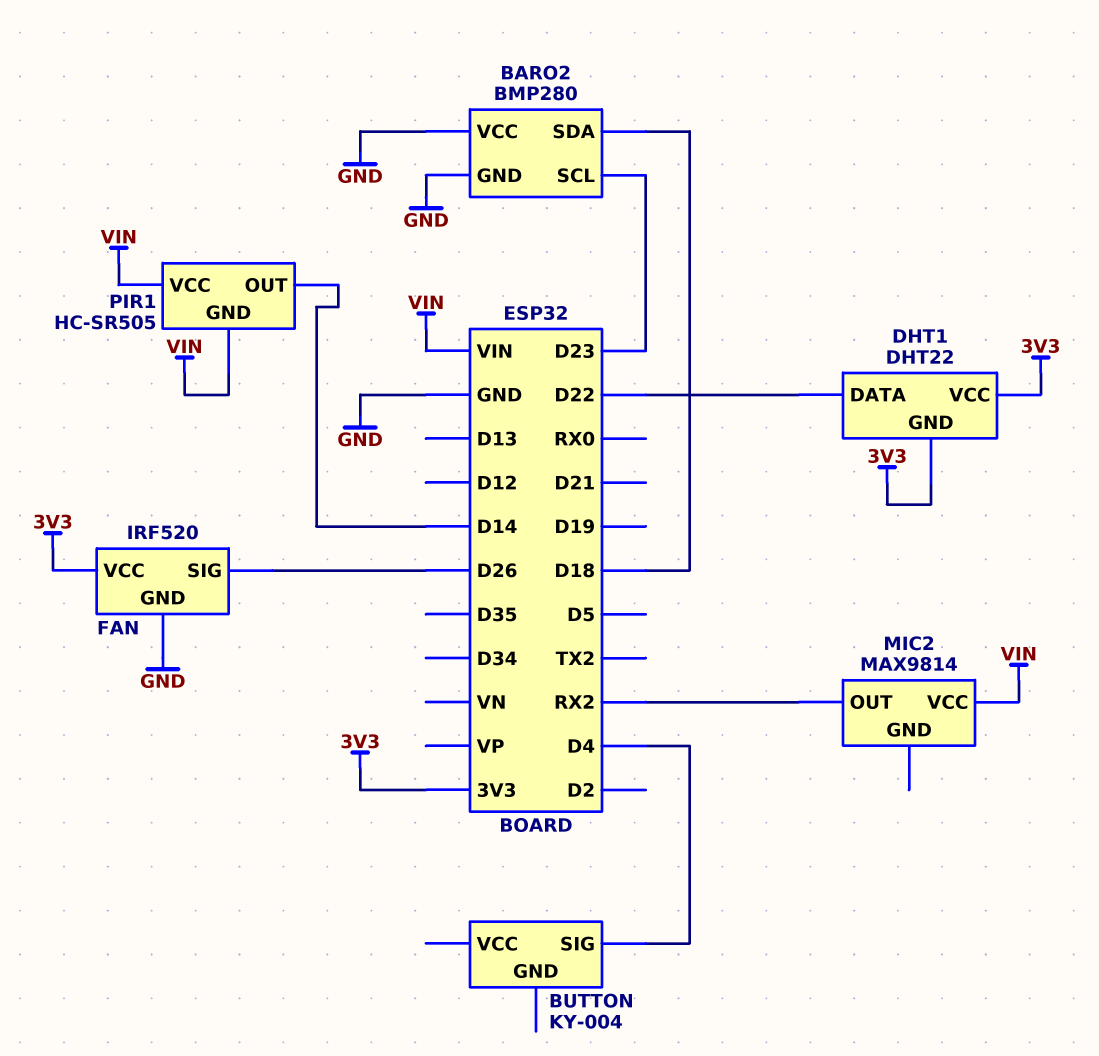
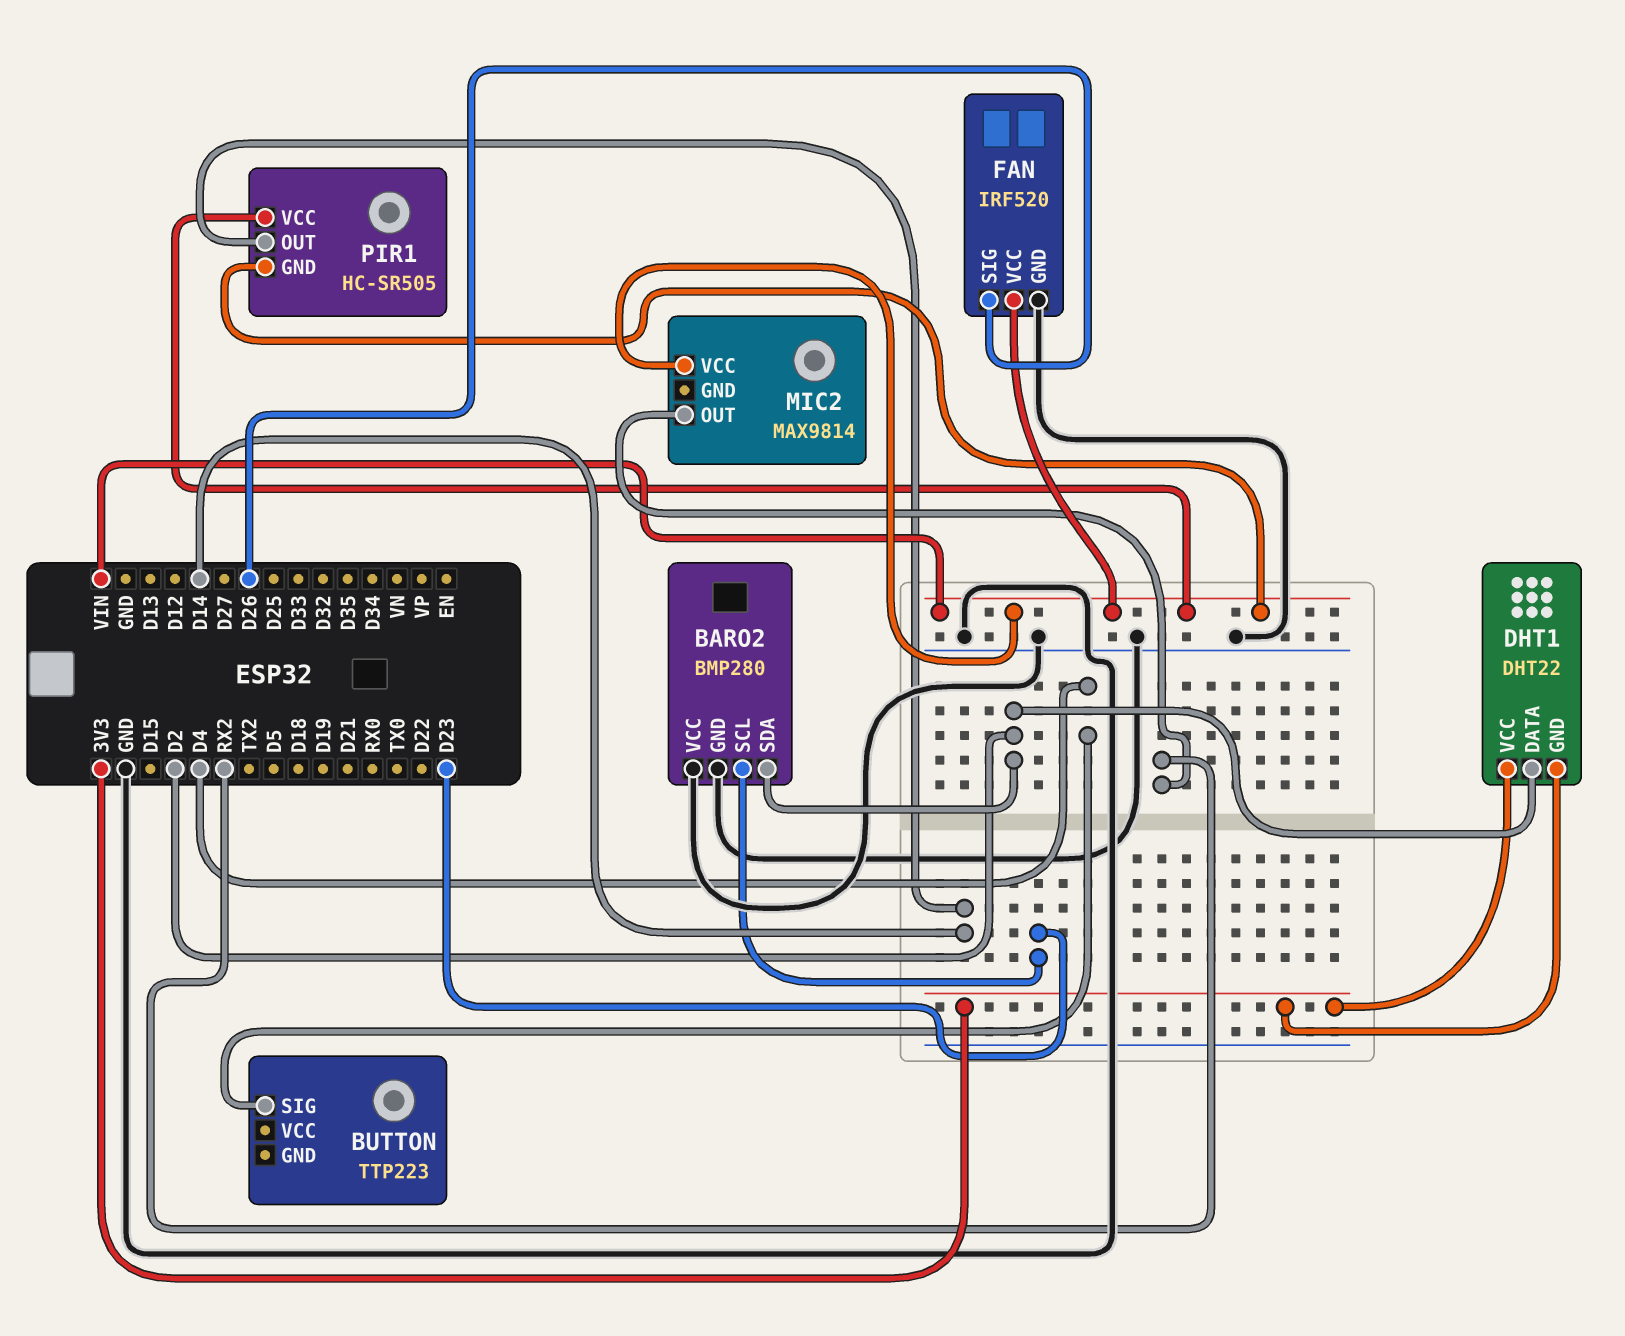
BARO2 pin SDA: D18 -> D2
BUTTON: KY-004 -> TTP223
DHT1 pin DATA: D22 -> D2
FAN pin VCC: 3V3 -> VIN

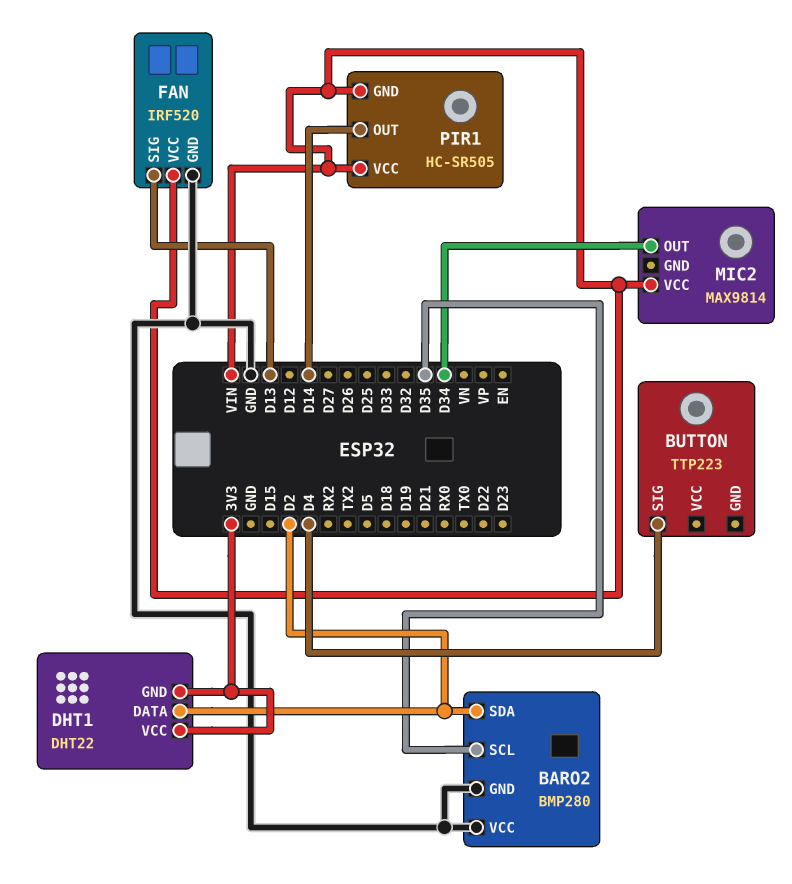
BARO2 pin SCL: D23 -> D35
FAN pin SIG: D26 -> D13
MIC2 pin OUT: RX2 -> D34

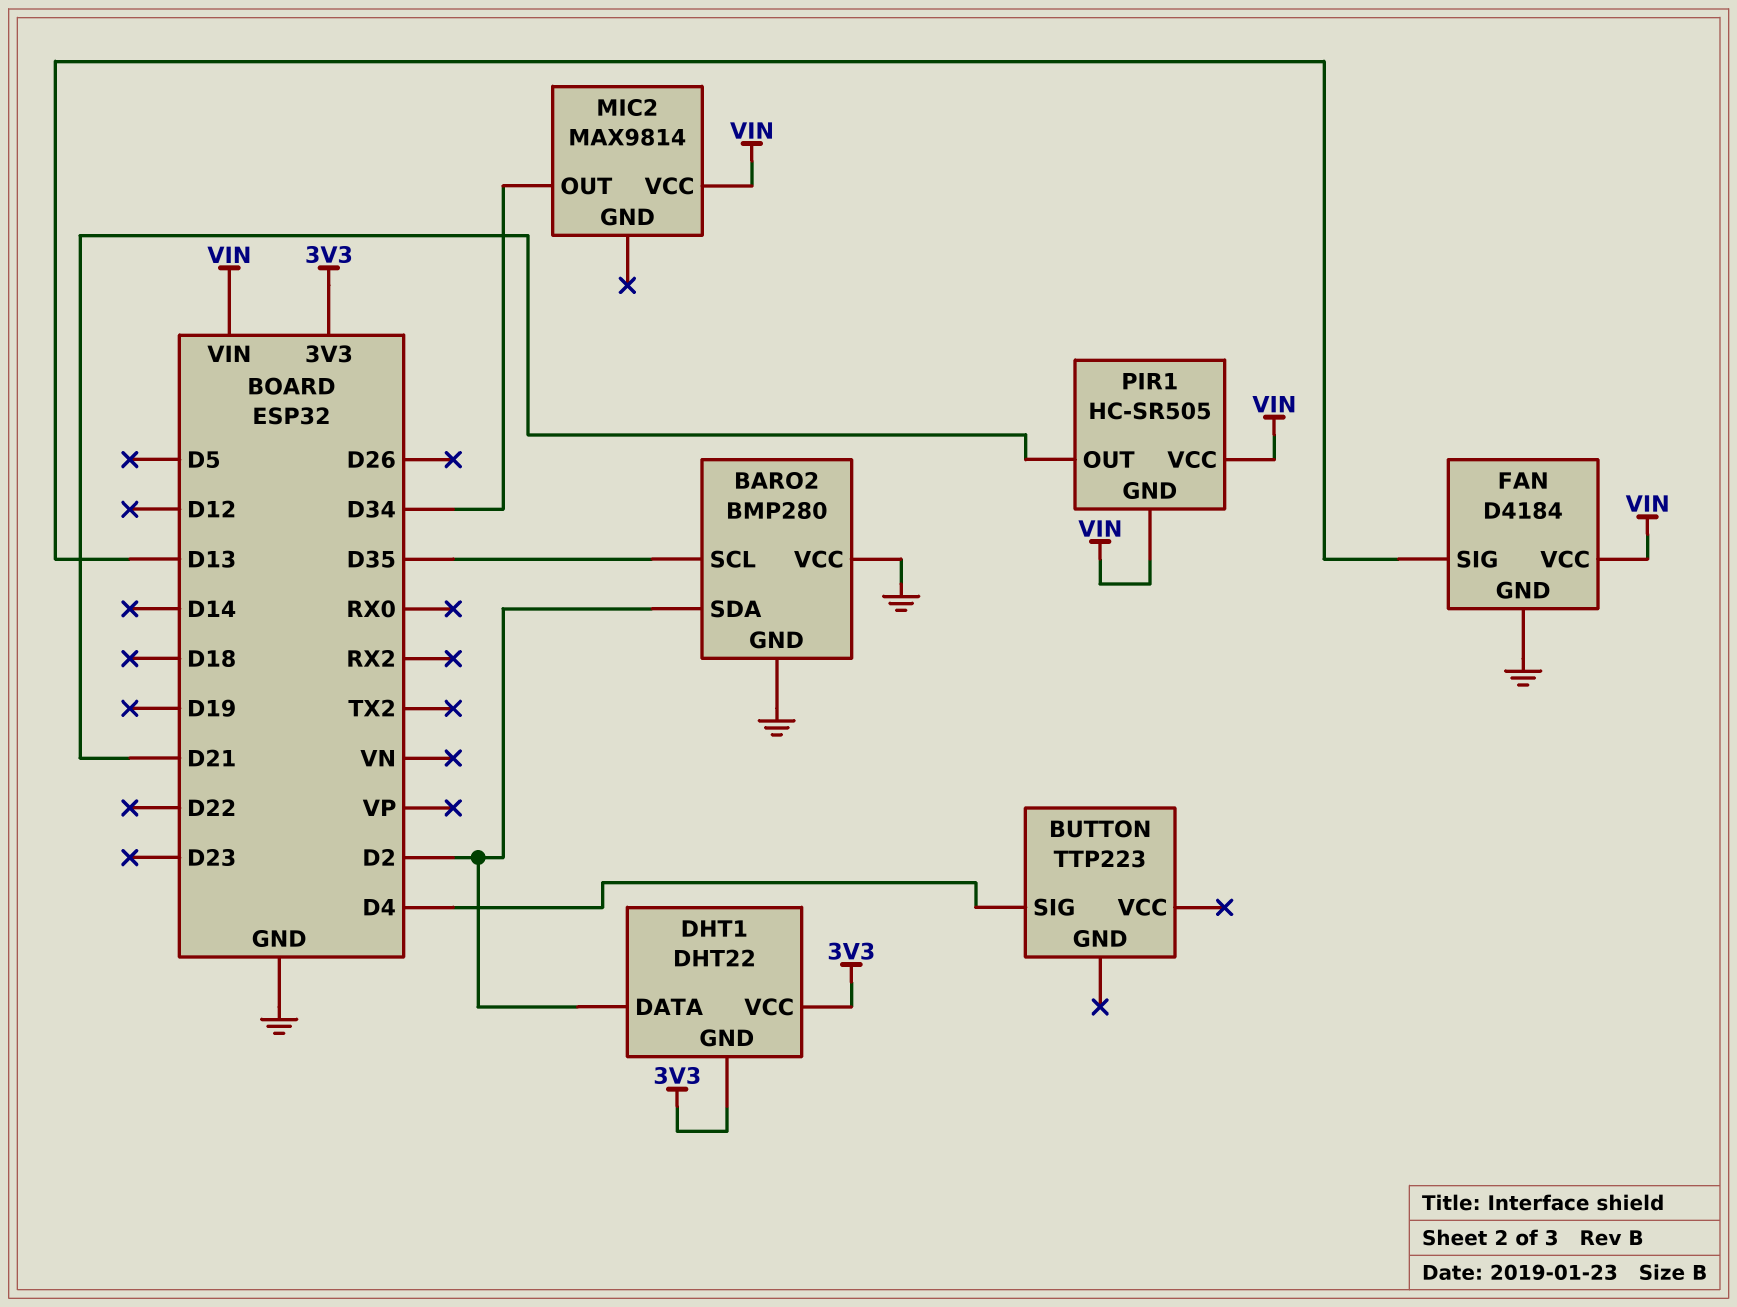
FAN: IRF520 -> D4184
PIR1 pin OUT: D14 -> D21

